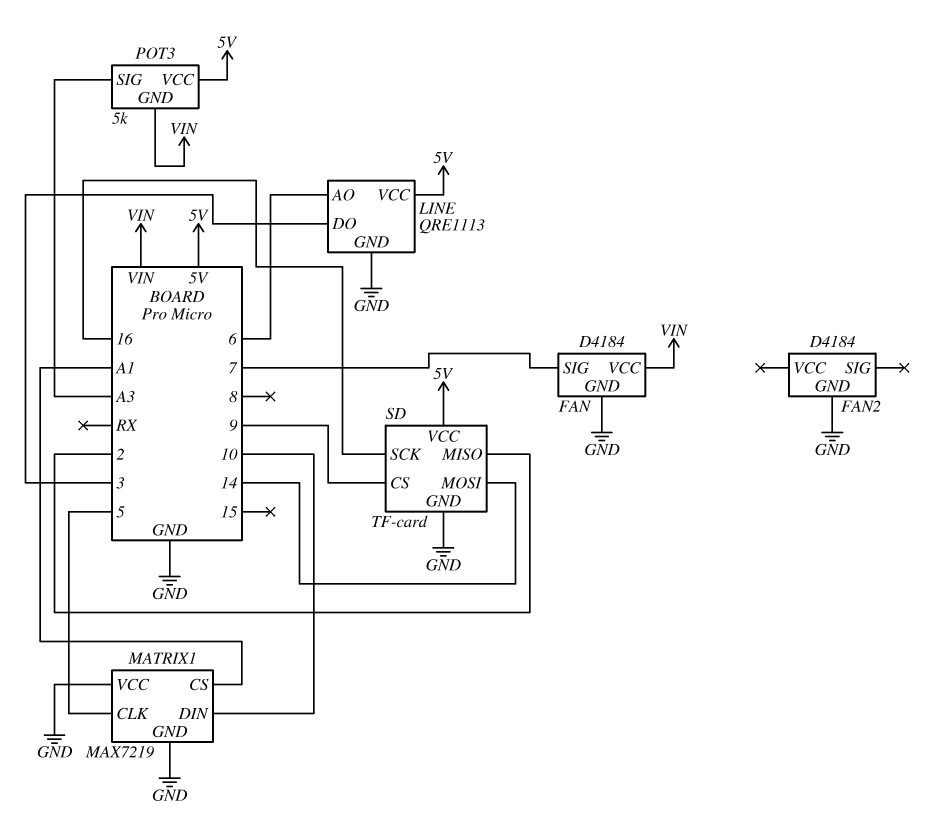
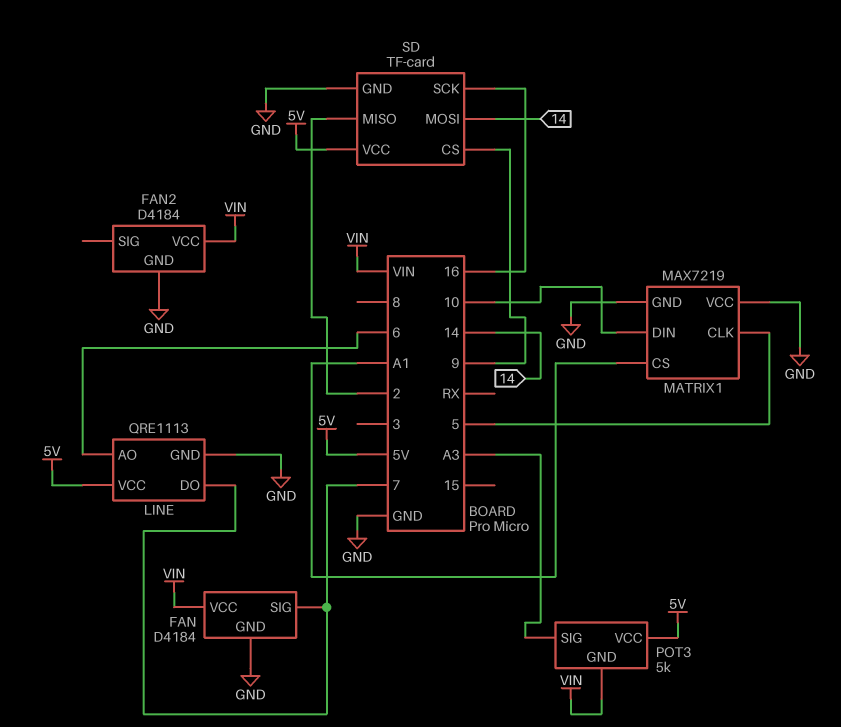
FAN2 pin VCC: none -> VIN
LINE pin DO: 3 -> 7

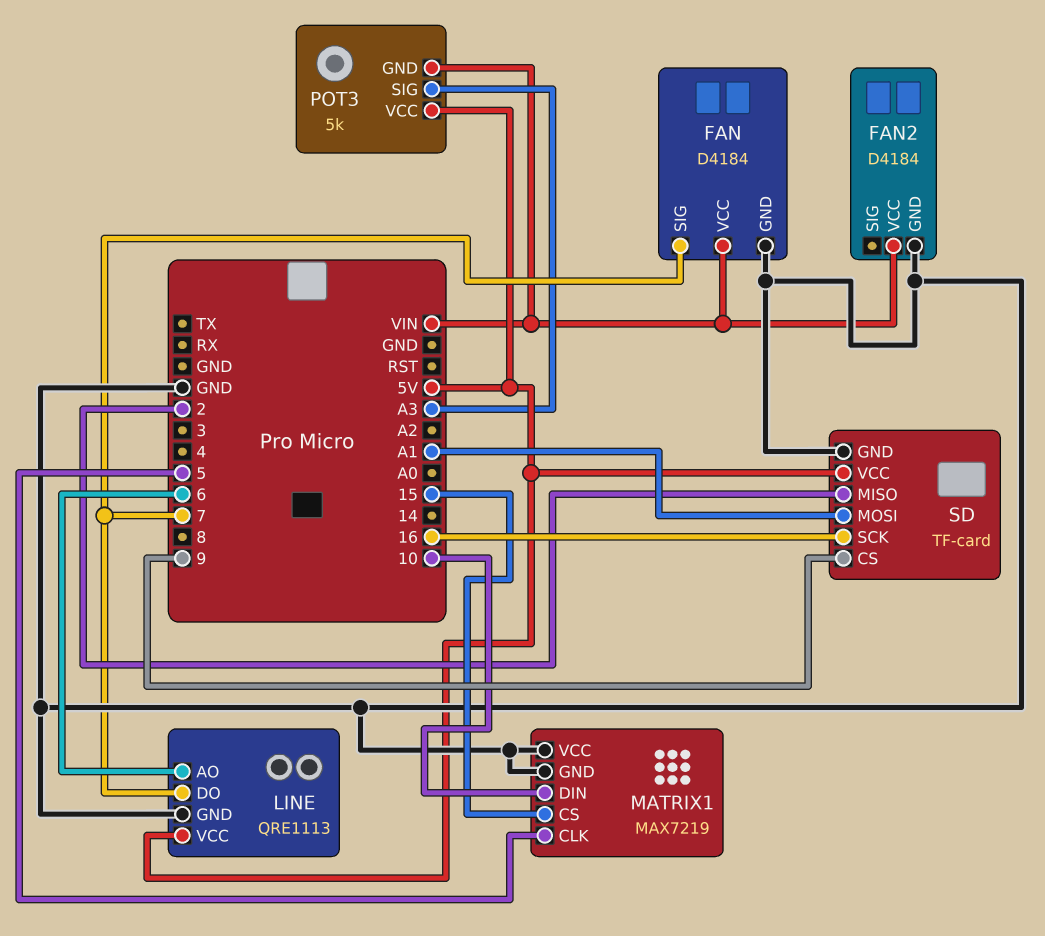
MATRIX1 pin CS: A1 -> 15
SD pin MOSI: 14 -> A1

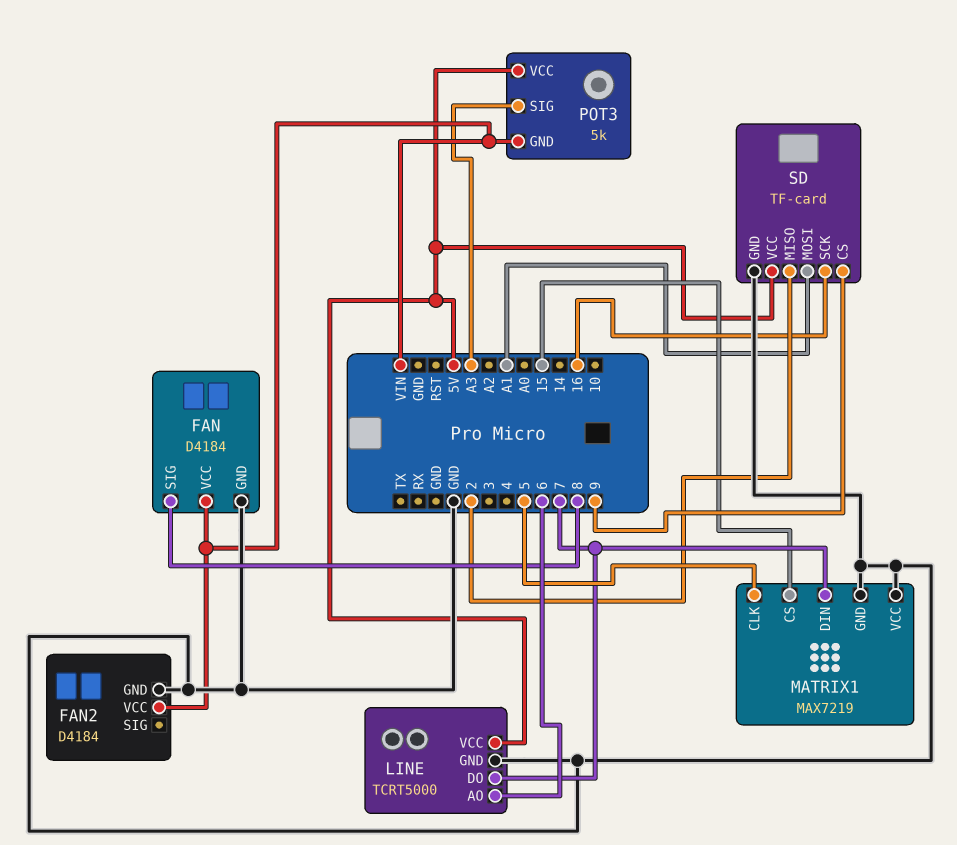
FAN pin SIG: 7 -> 8
LINE: QRE1113 -> TCRT5000
MATRIX1 pin DIN: 10 -> 7

